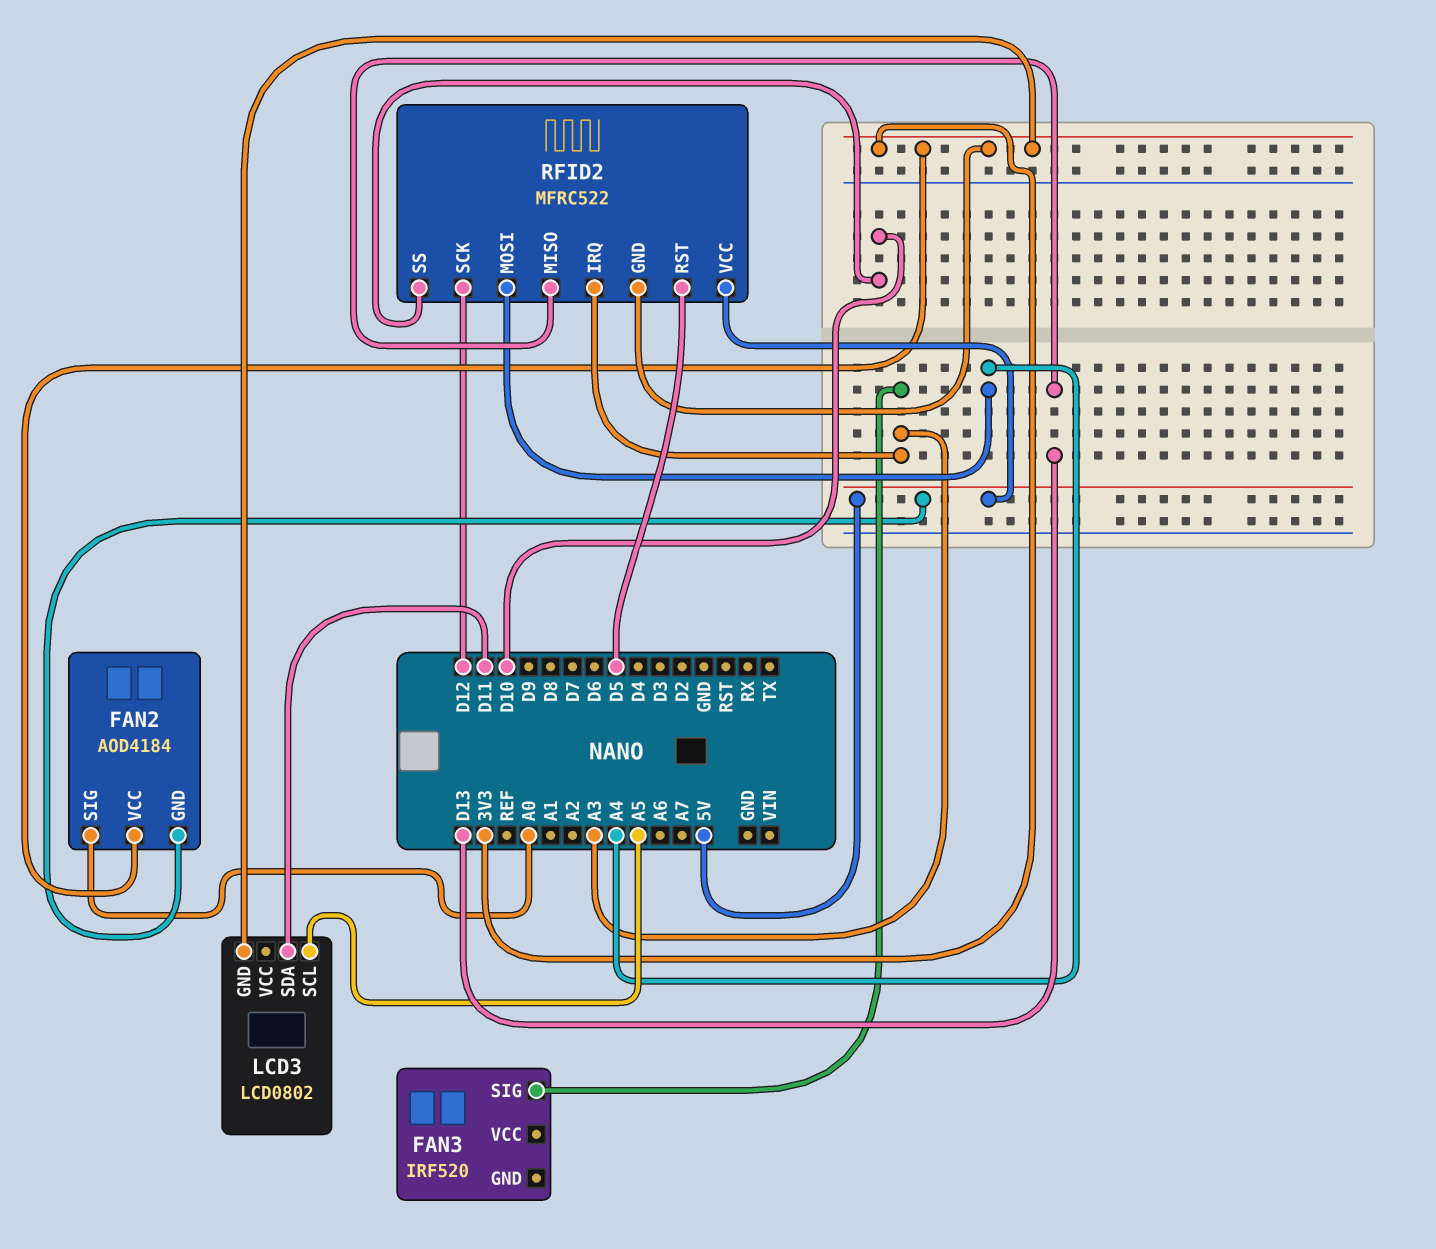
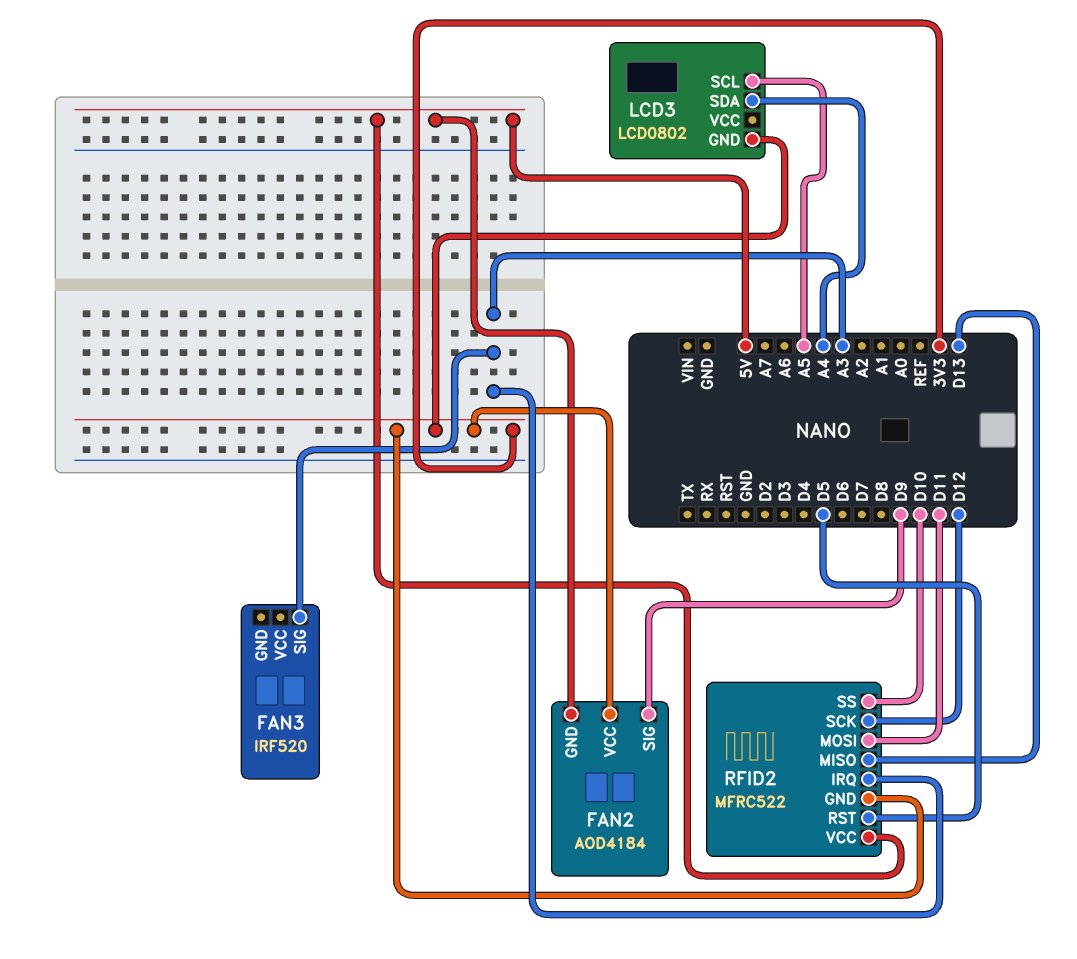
FAN2 pin SIG: A0 -> D9
LCD3 pin SDA: D11 -> A4
RFID2 pin MOSI: A4 -> D11

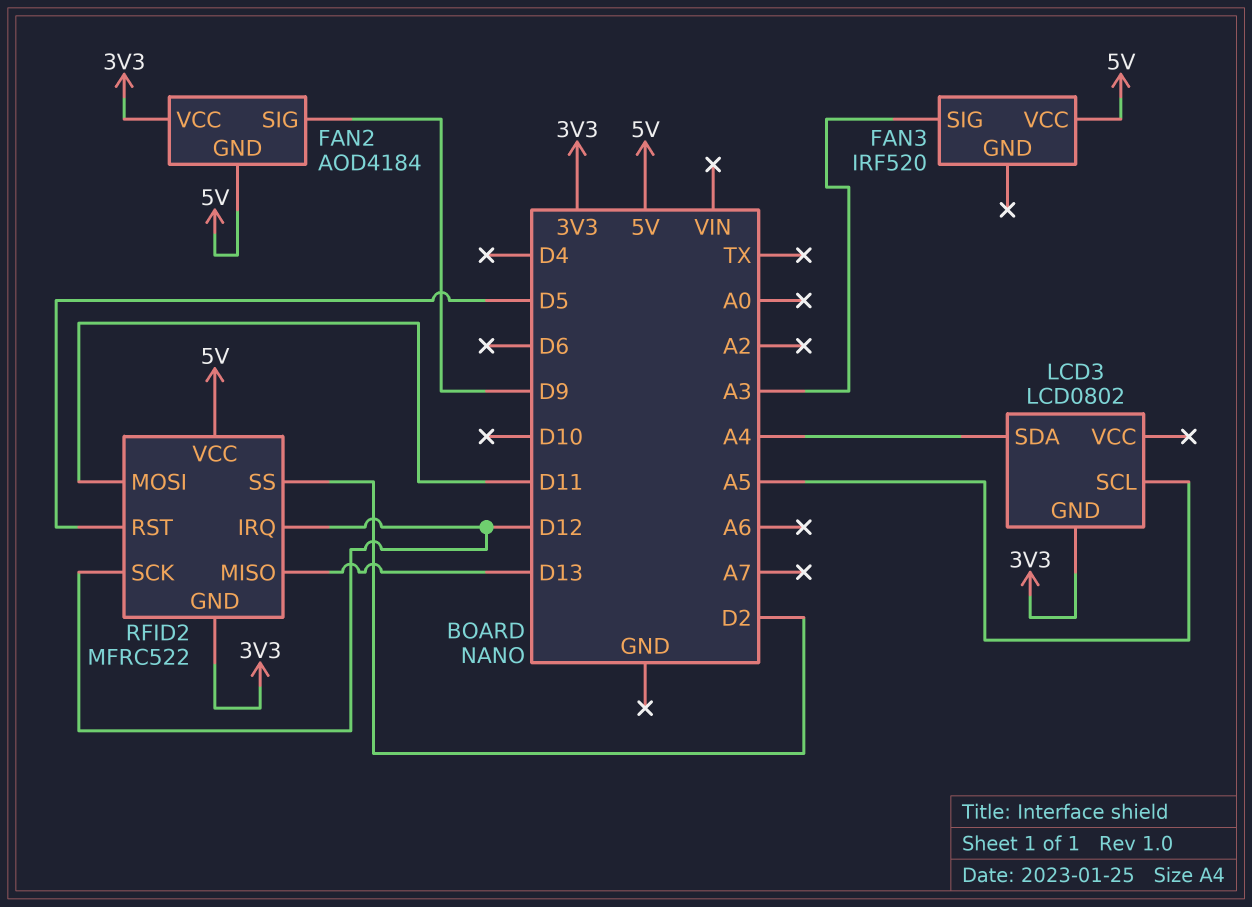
FAN3 pin VCC: none -> 5V
RFID2 pin IRQ: A3 -> D12
RFID2 pin SS: D10 -> D2

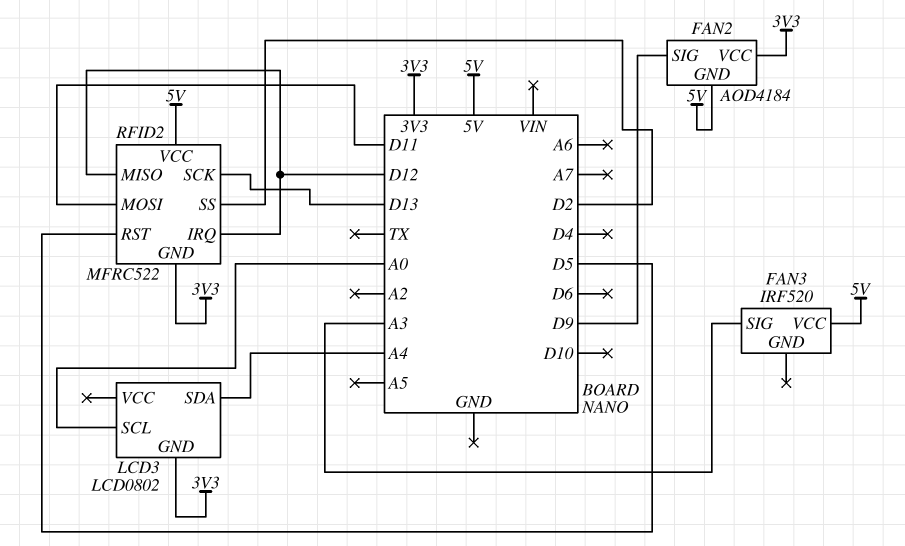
LCD3 pin SCL: A5 -> A0
RFID2 pin MISO: D13 -> D12
RFID2 pin SCK: D12 -> D13

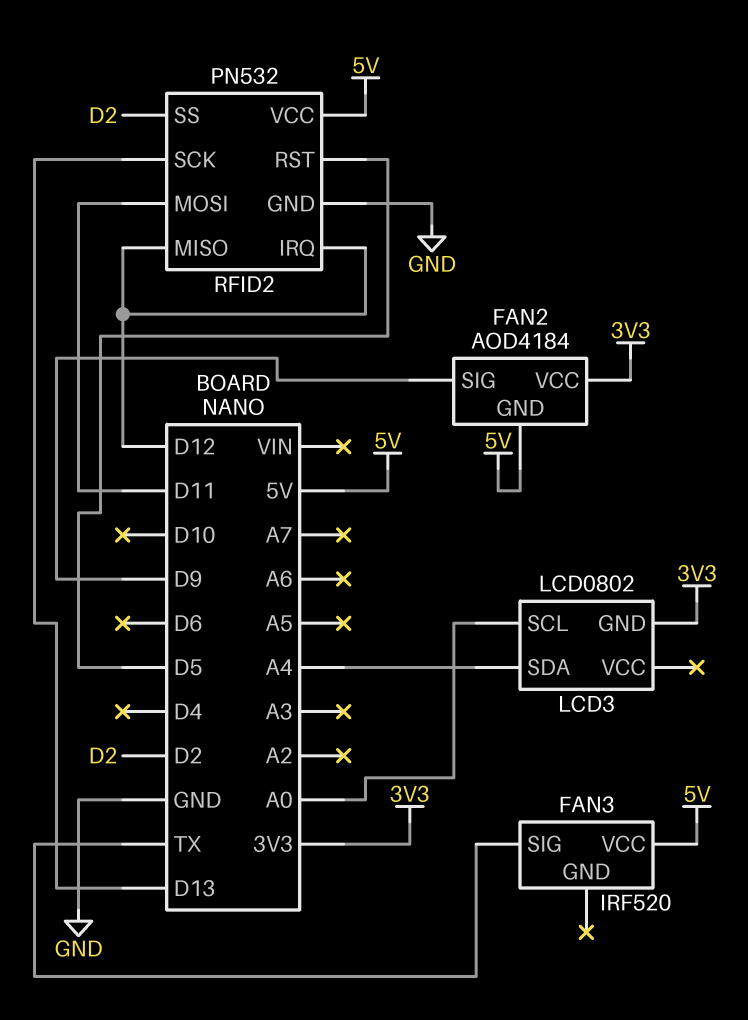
FAN3 pin SIG: A3 -> TX
RFID2: MFRC522 -> PN532
RFID2 pin GND: 3V3 -> GND

